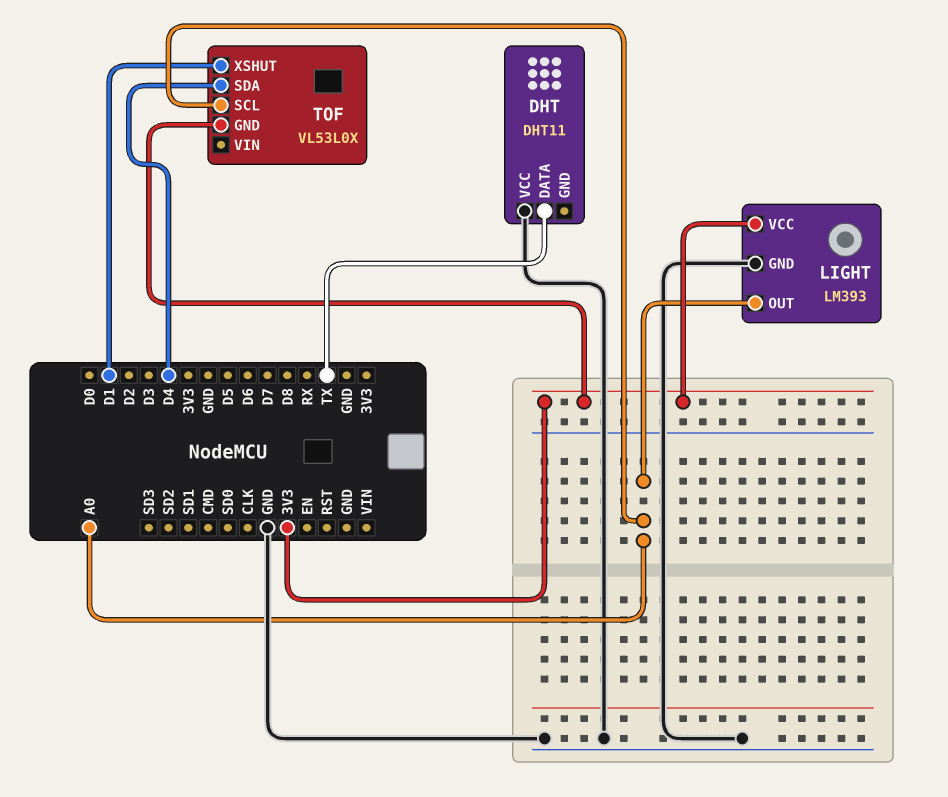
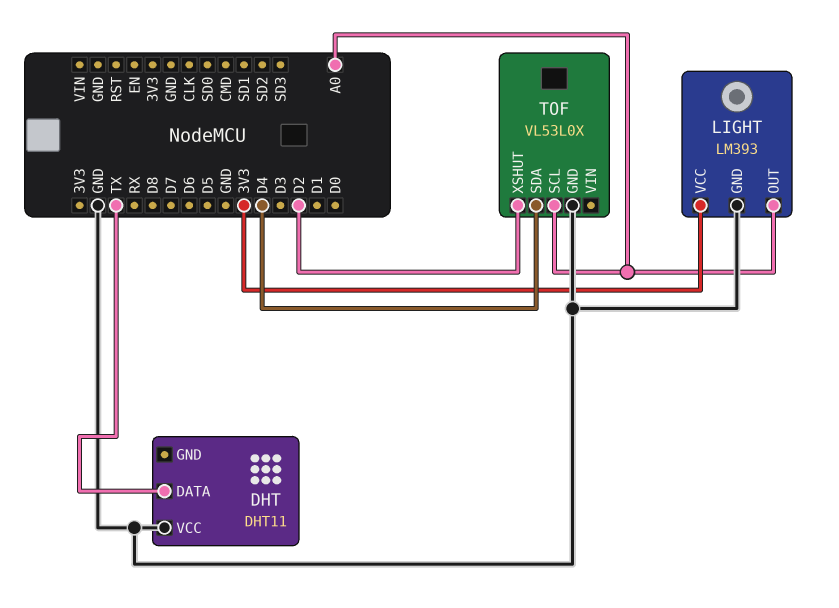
TOF pin GND: 3V3 -> GND
TOF pin XSHUT: D1 -> D2

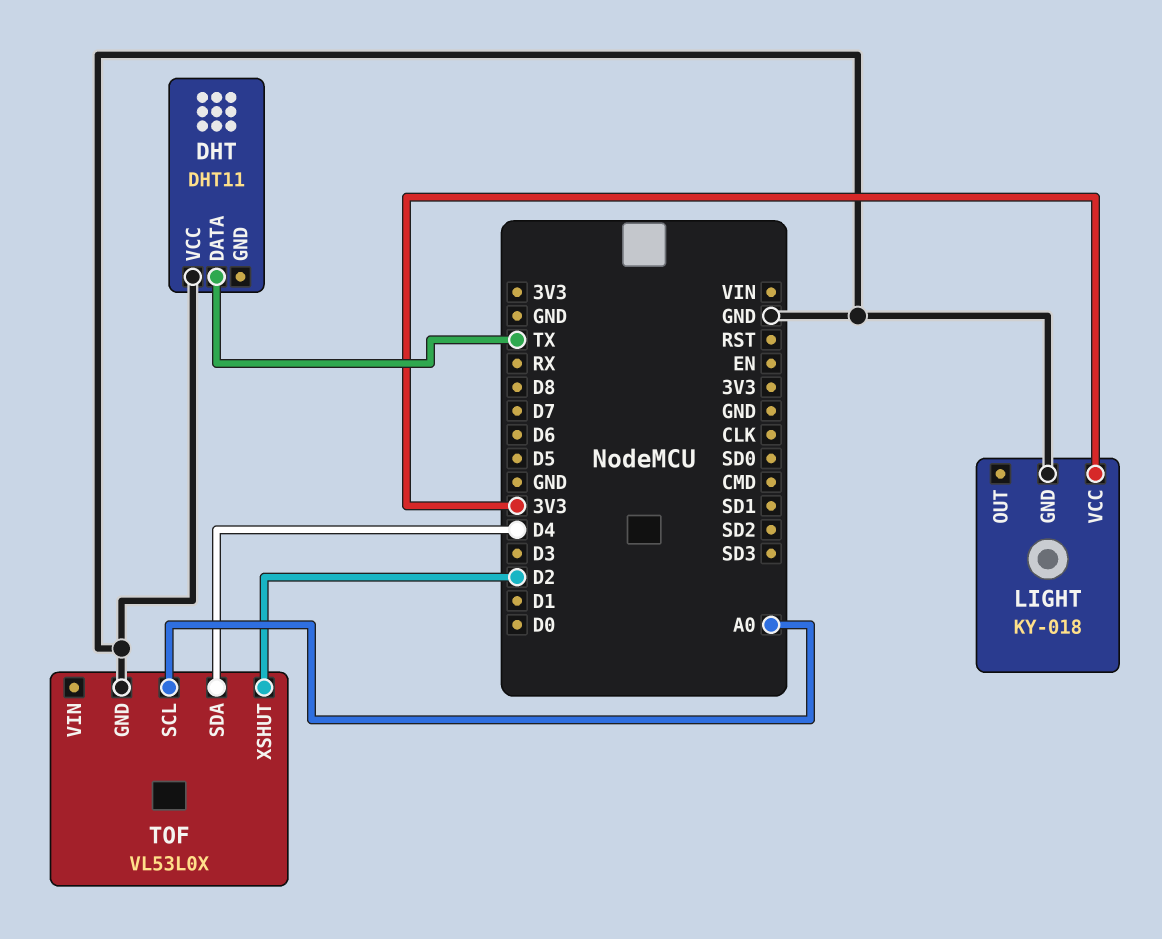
LIGHT: LM393 -> KY-018
LIGHT pin OUT: A0 -> none

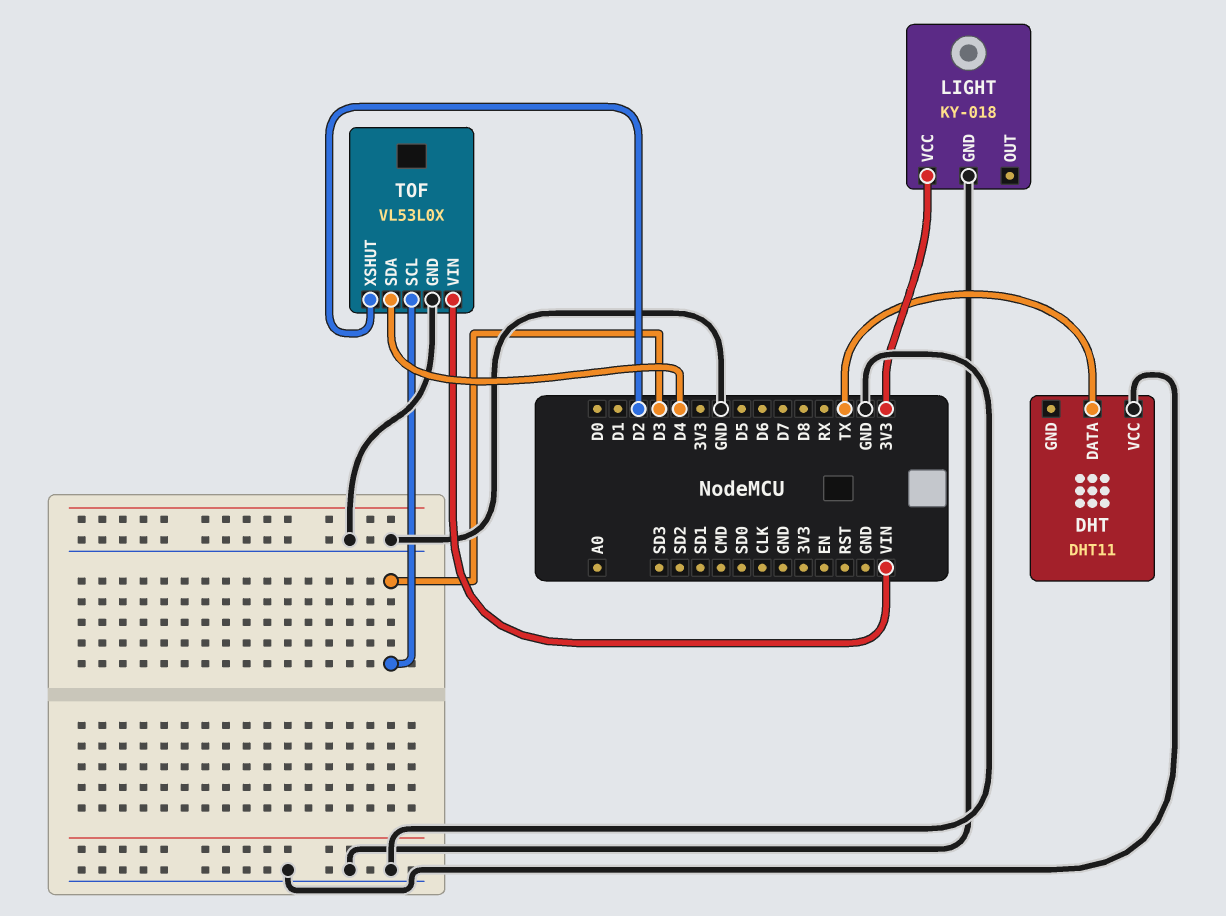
TOF pin SCL: A0 -> D3
TOF pin VIN: none -> VIN

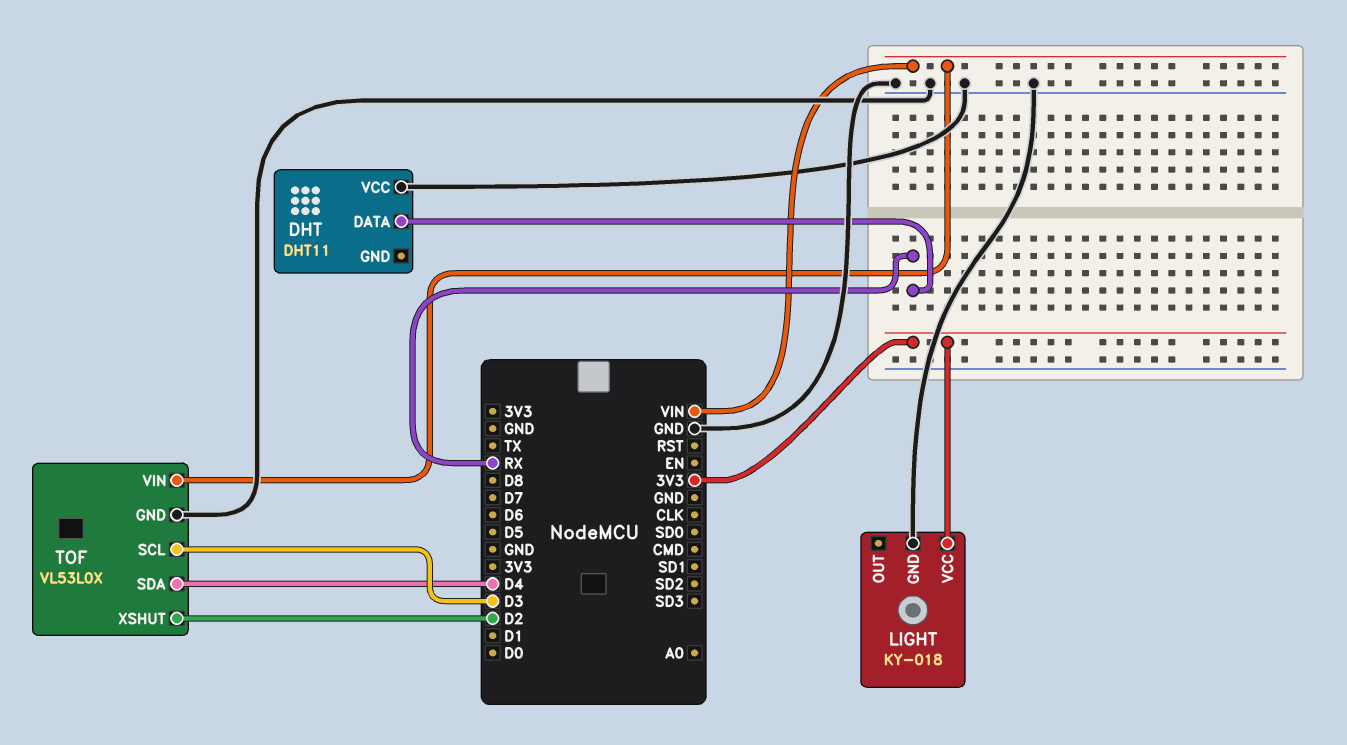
DHT pin DATA: TX -> RX

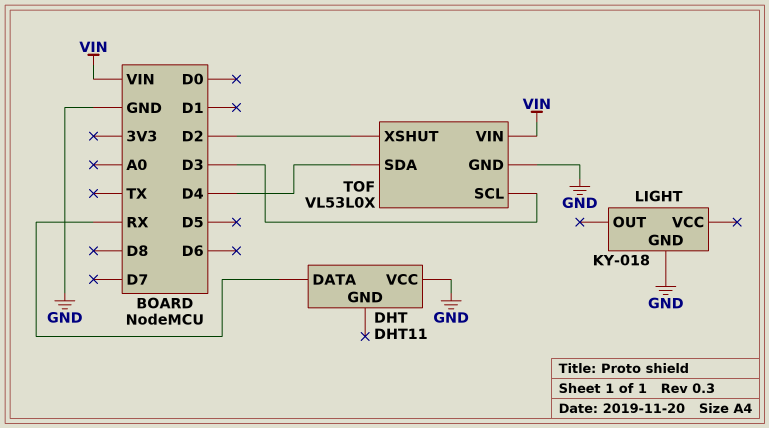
LIGHT pin VCC: 3V3 -> none

